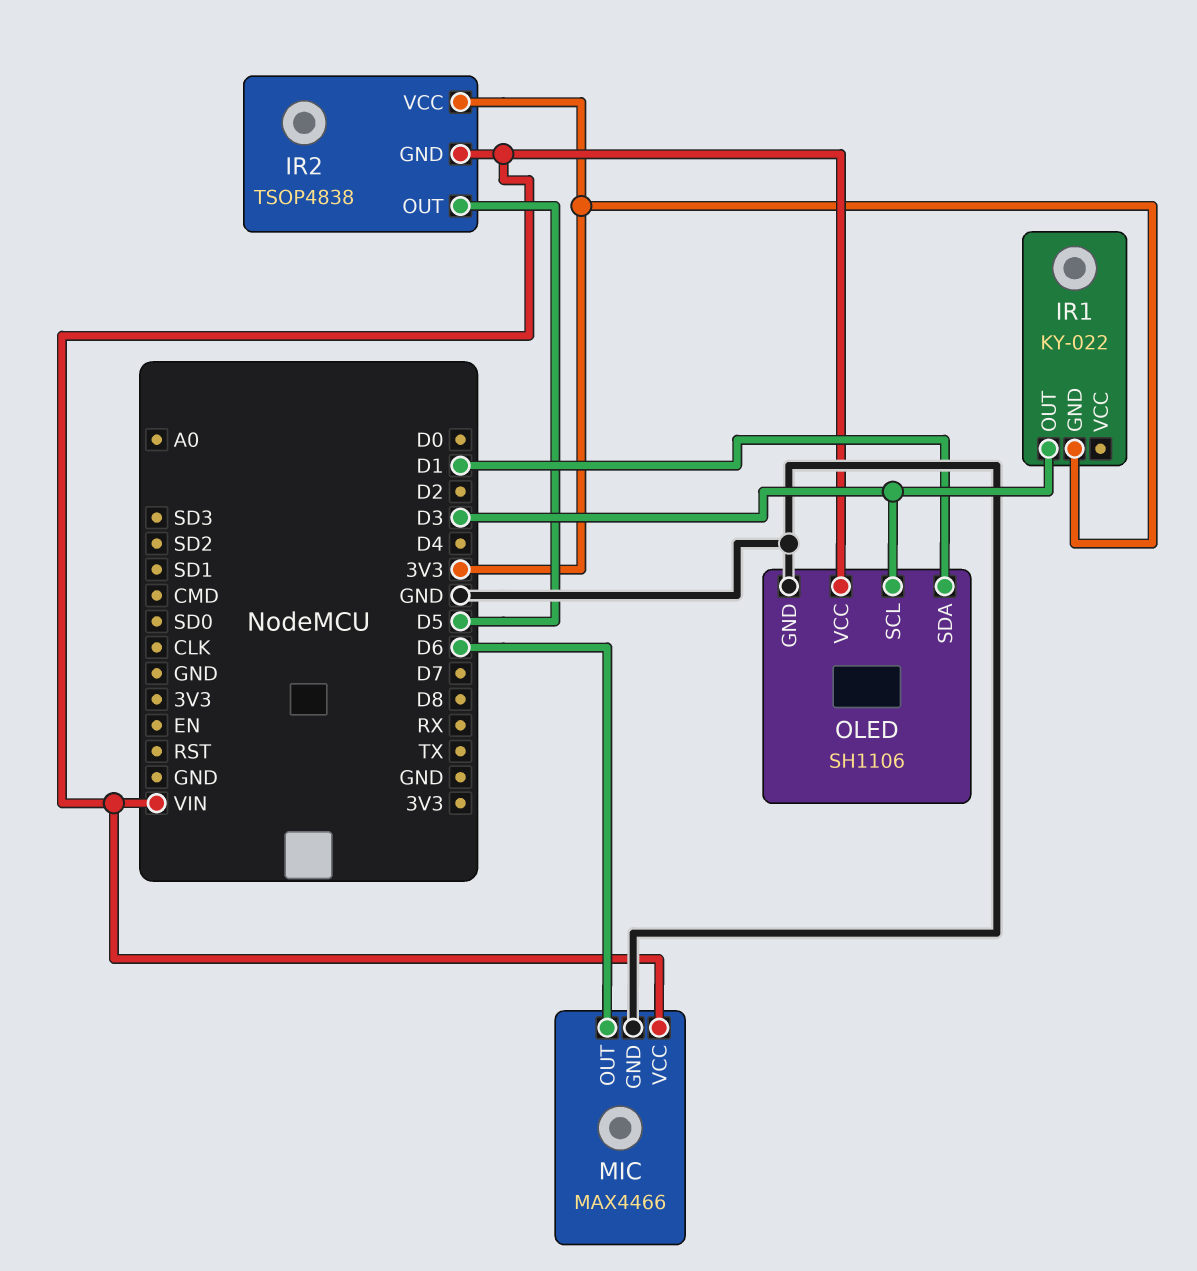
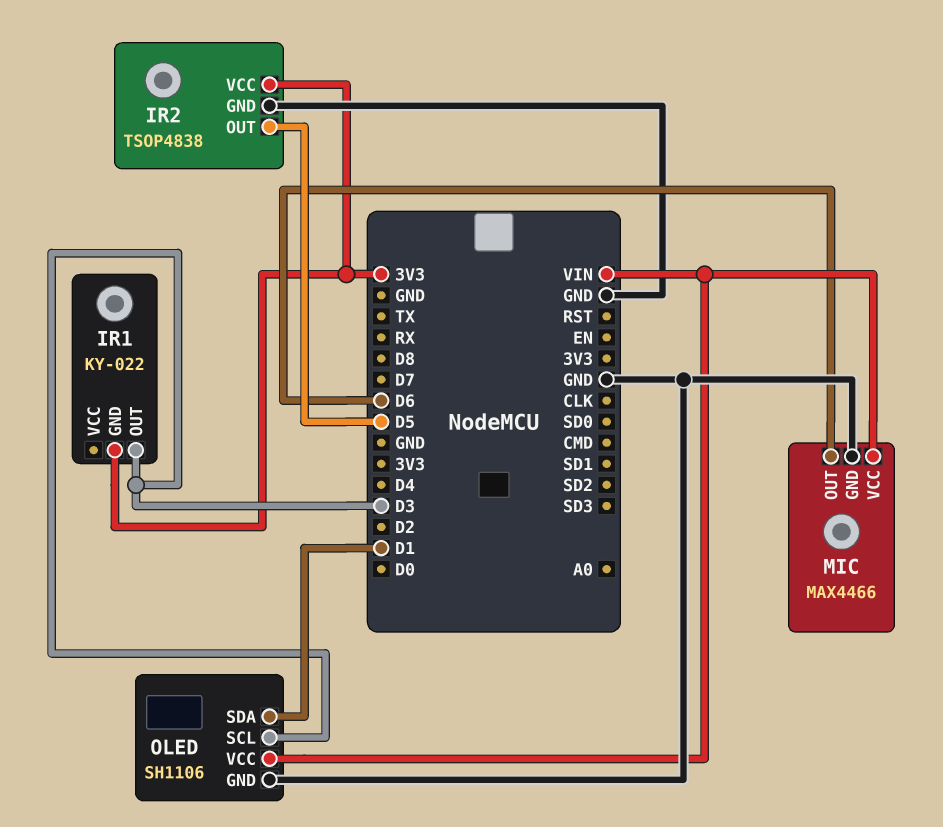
IR2 pin GND: VIN -> GND

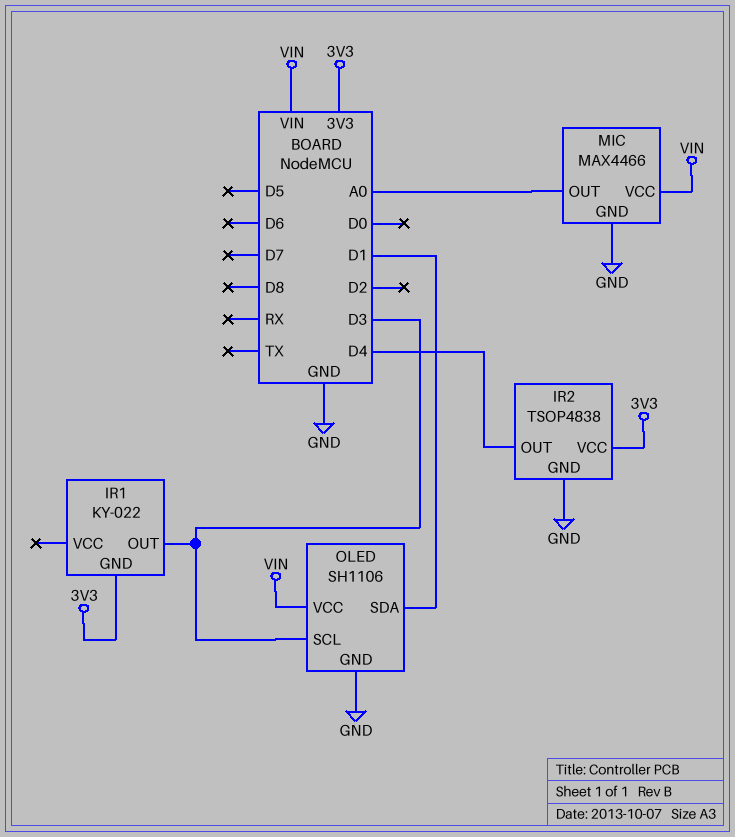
IR2 pin OUT: D5 -> D4
MIC pin OUT: D6 -> A0

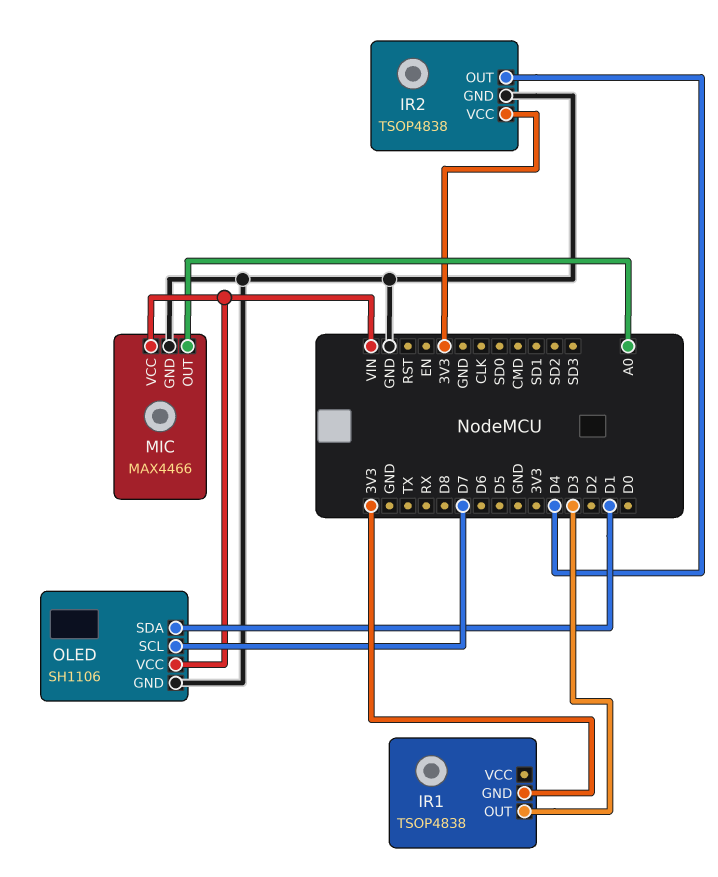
IR1: KY-022 -> TSOP4838
OLED pin SCL: D3 -> D7

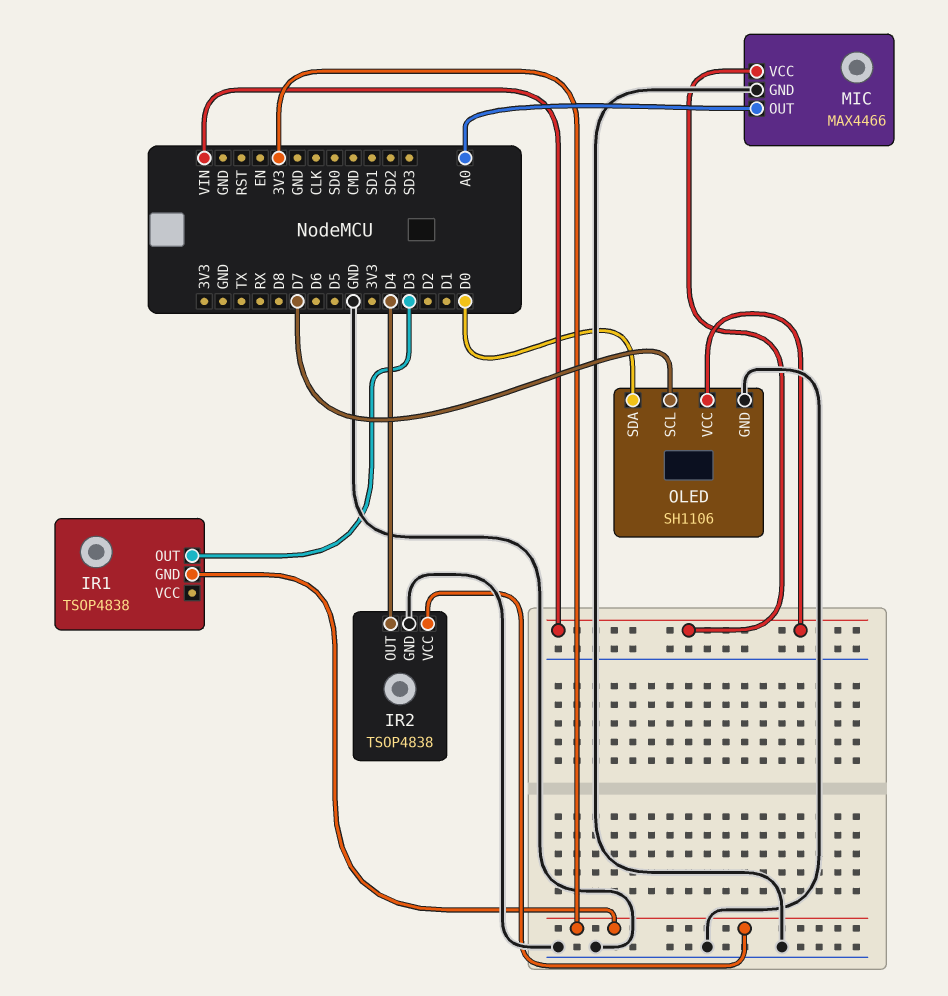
OLED pin SDA: D1 -> D0

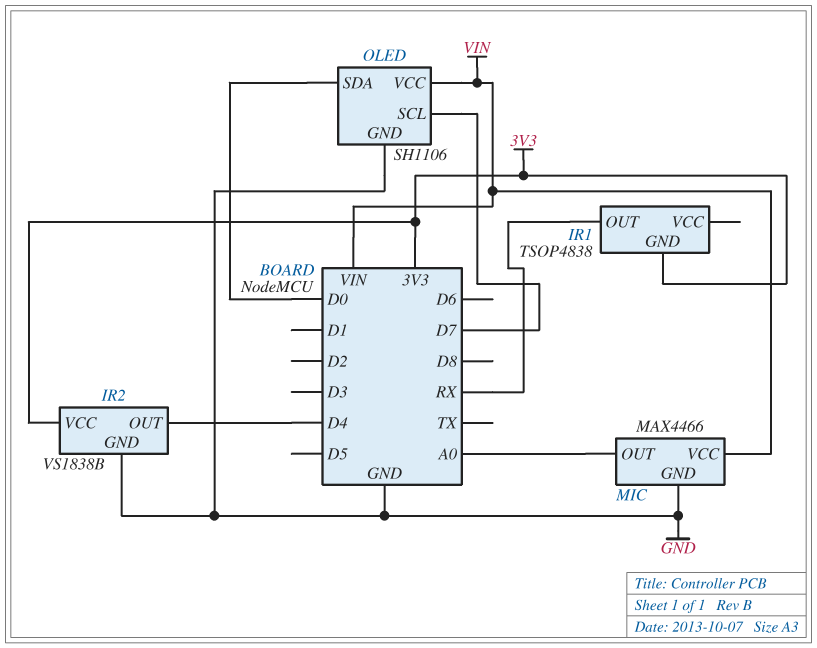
IR1 pin OUT: D3 -> RX
IR2: TSOP4838 -> VS1838B

